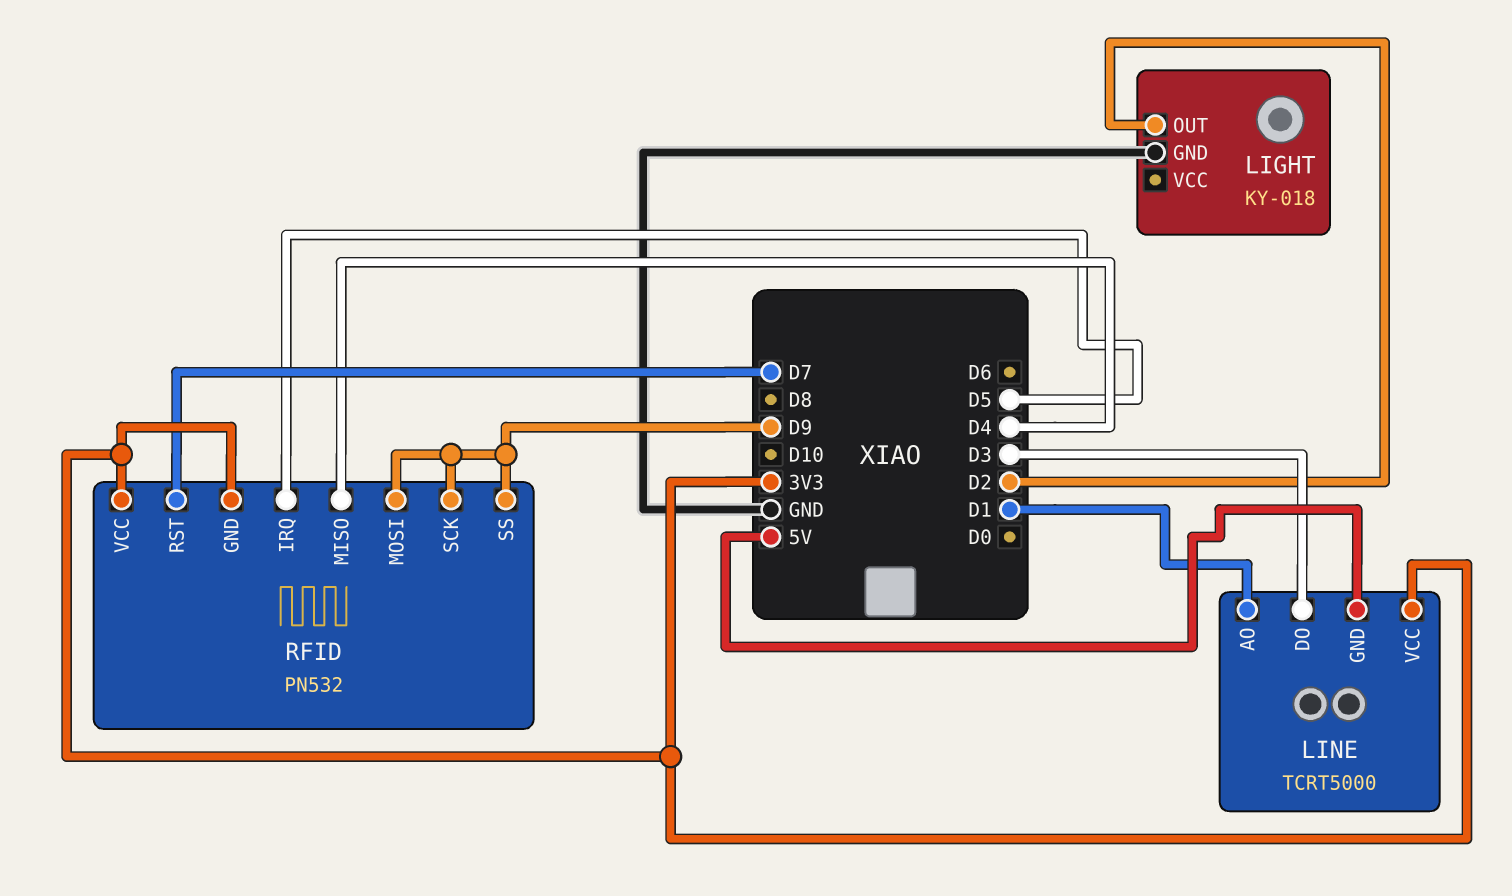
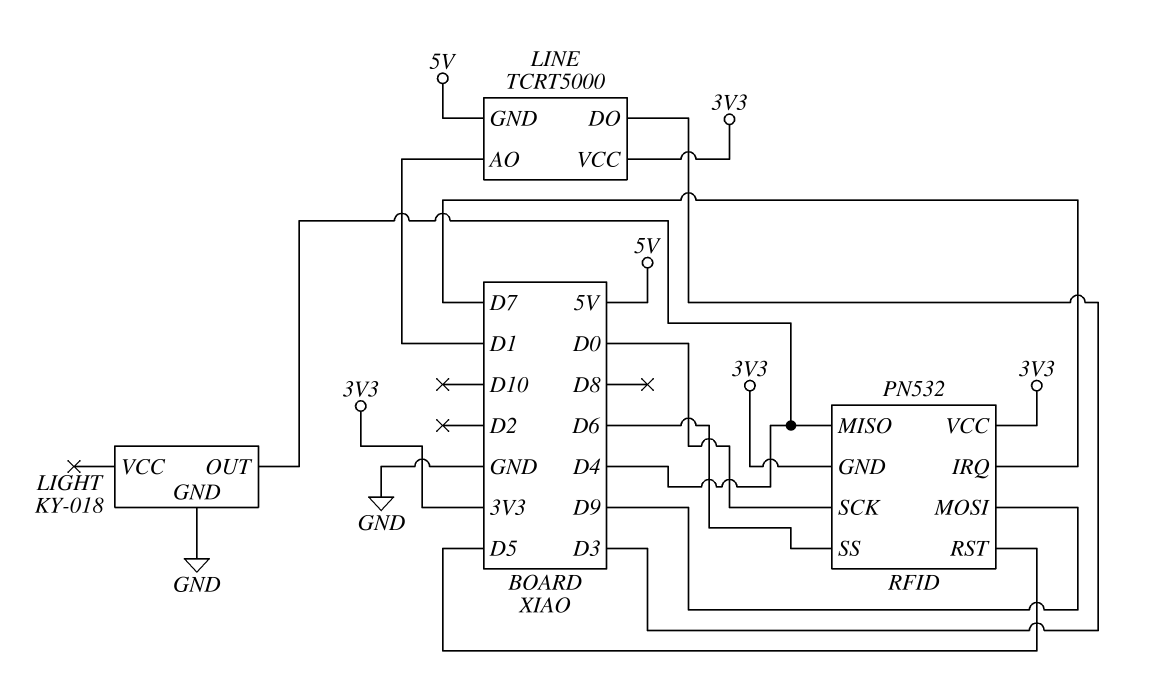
LIGHT pin OUT: D2 -> D4
RFID pin IRQ: D5 -> D7
RFID pin RST: D7 -> D5
RFID pin SCK: D9 -> D0
RFID pin SS: D9 -> D6

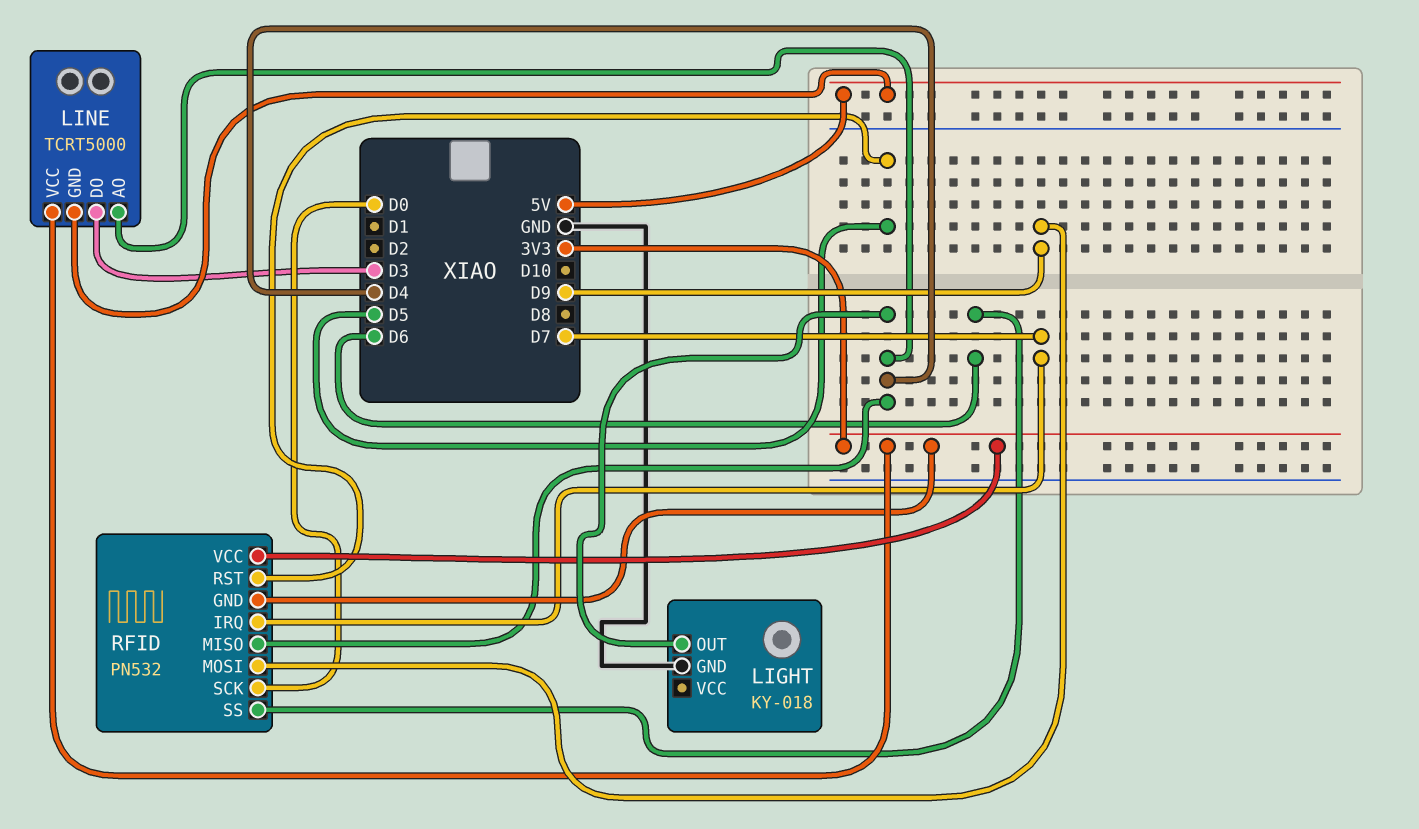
LINE pin AO: D1 -> D4

